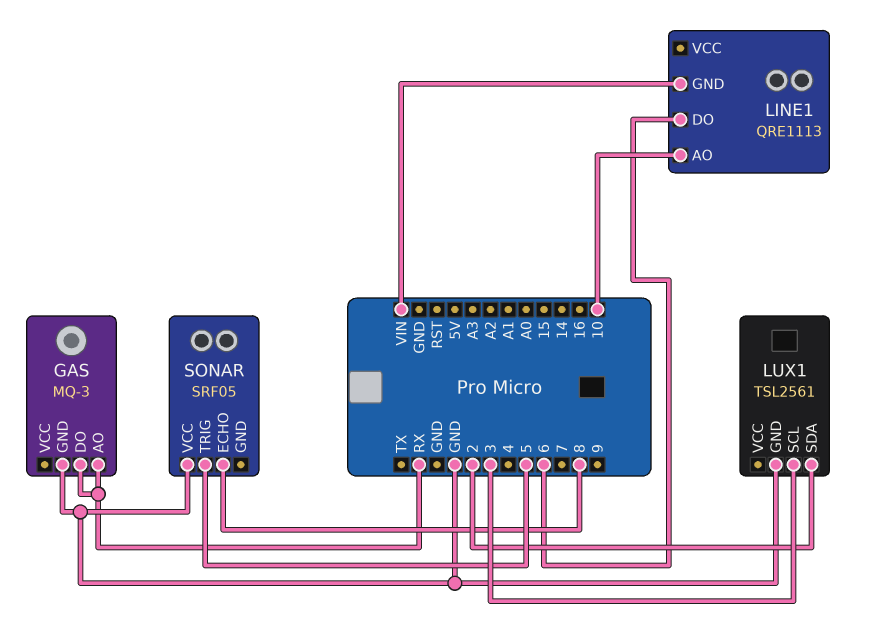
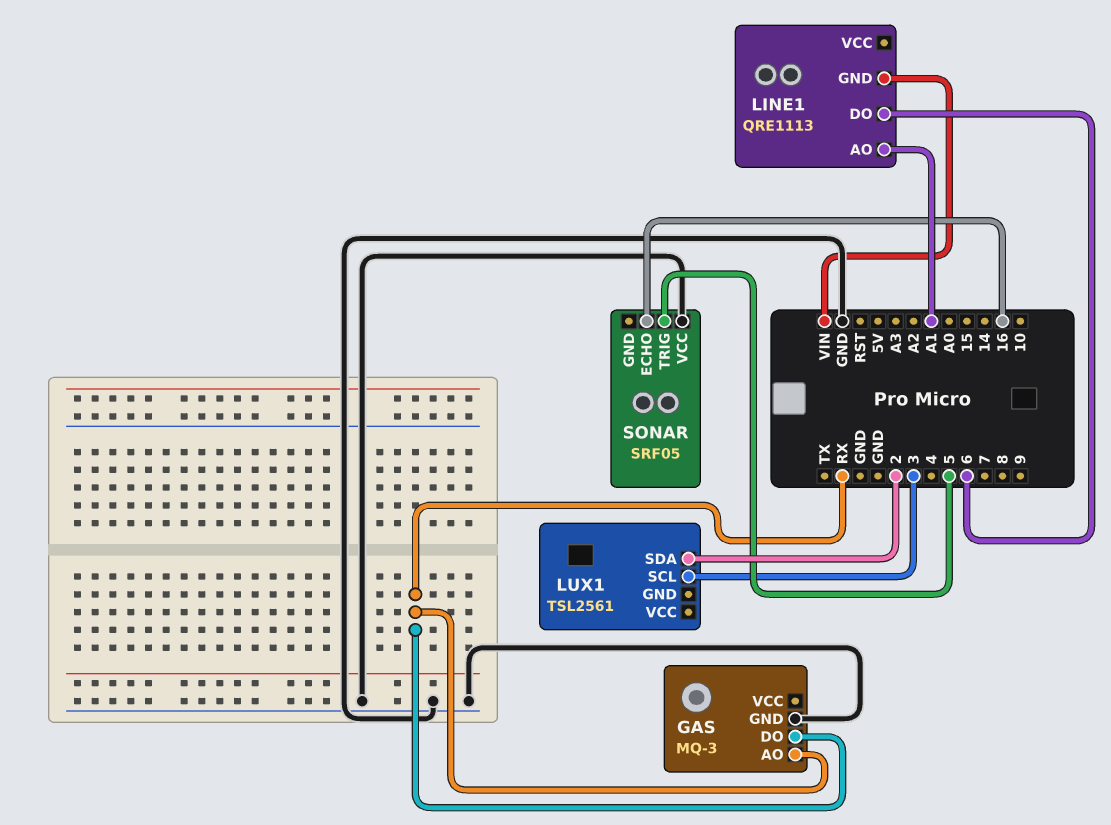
LINE1 pin AO: 10 -> A1
LUX1 pin GND: GND -> none
SONAR pin ECHO: 8 -> 16

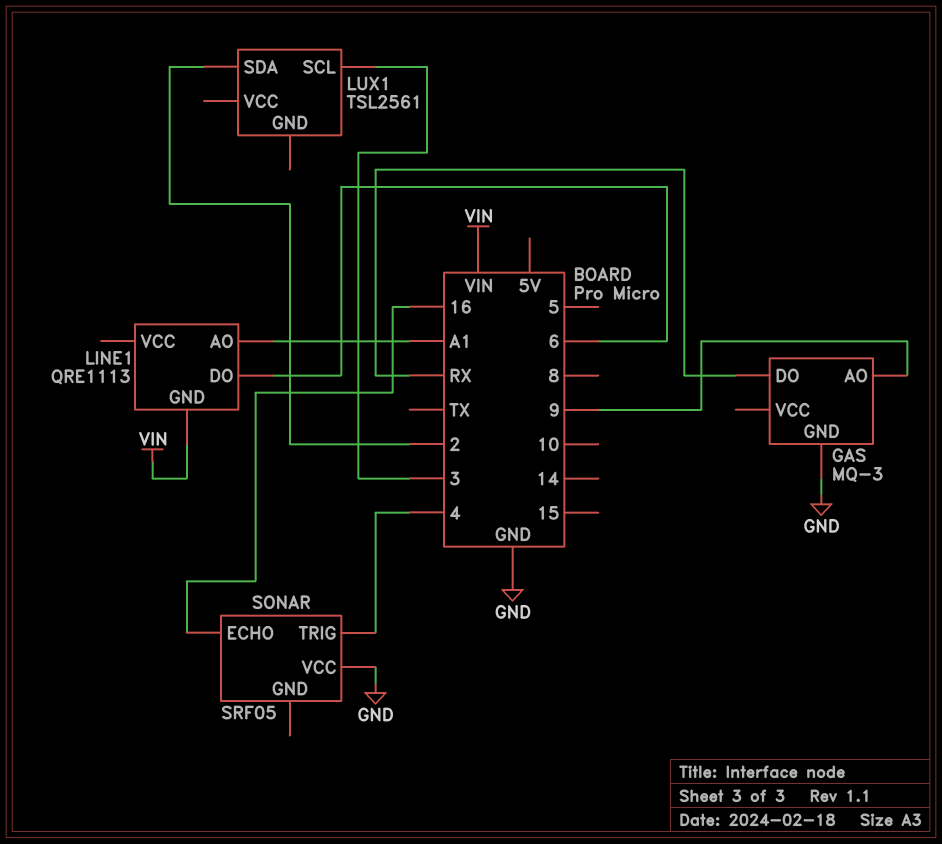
GAS pin AO: RX -> 9
SONAR pin TRIG: 5 -> 4

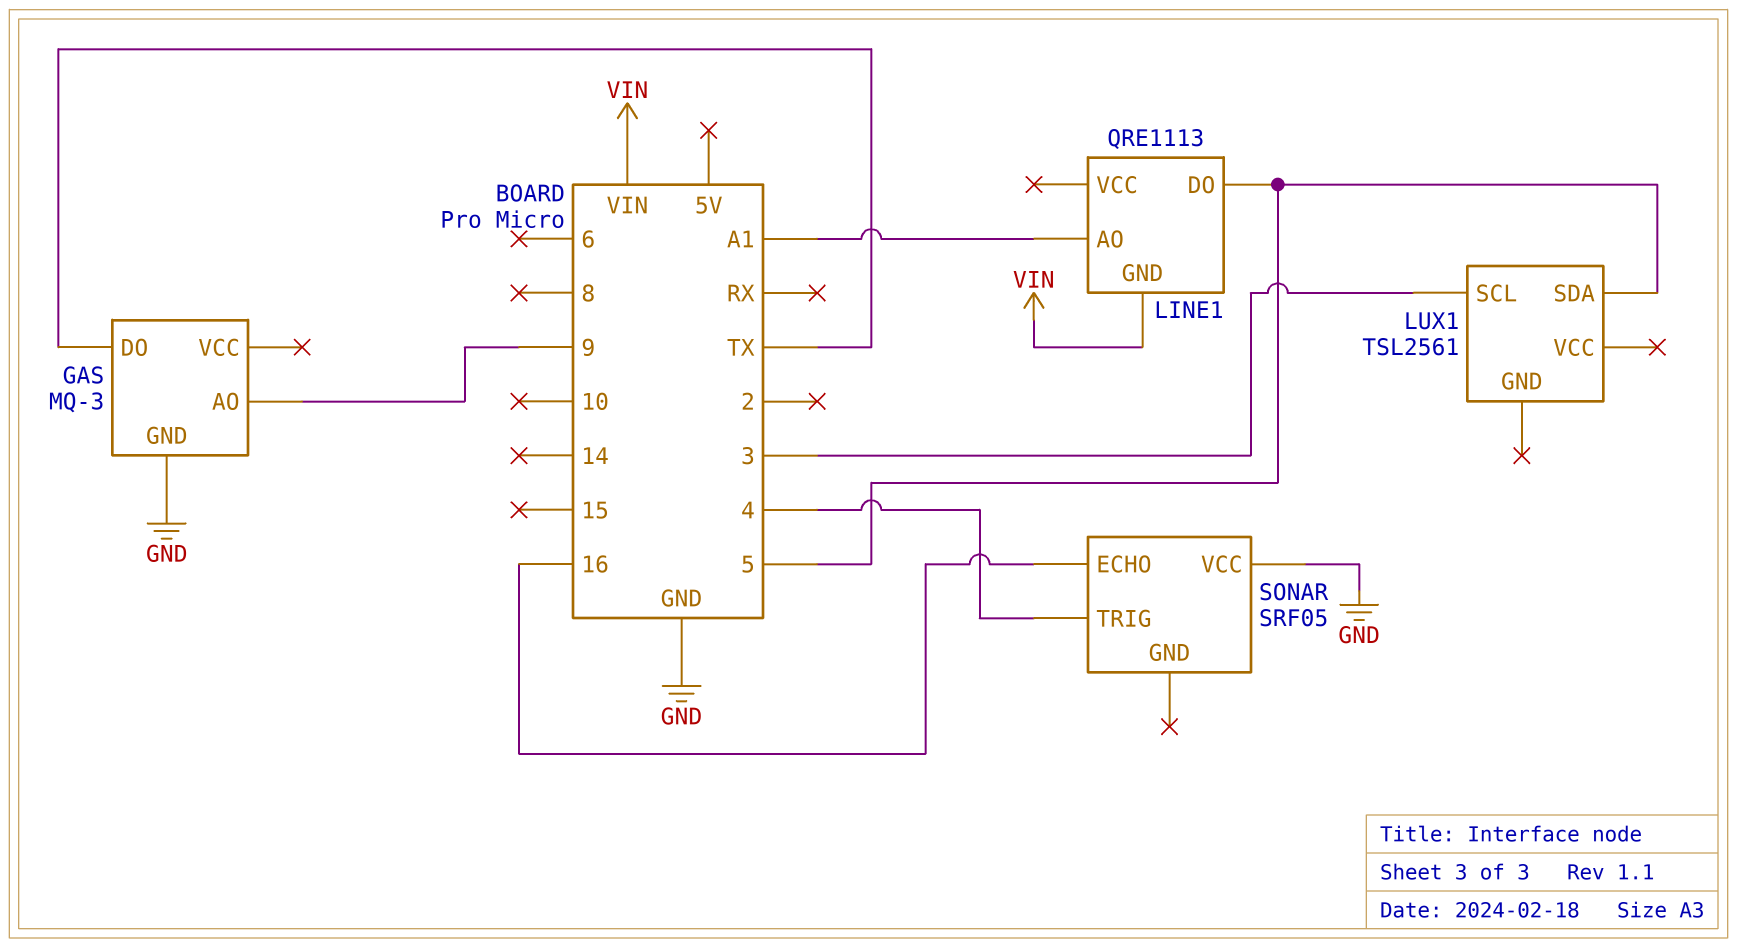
GAS pin DO: RX -> TX
LINE1 pin DO: 6 -> 5
LUX1 pin SDA: 2 -> 5

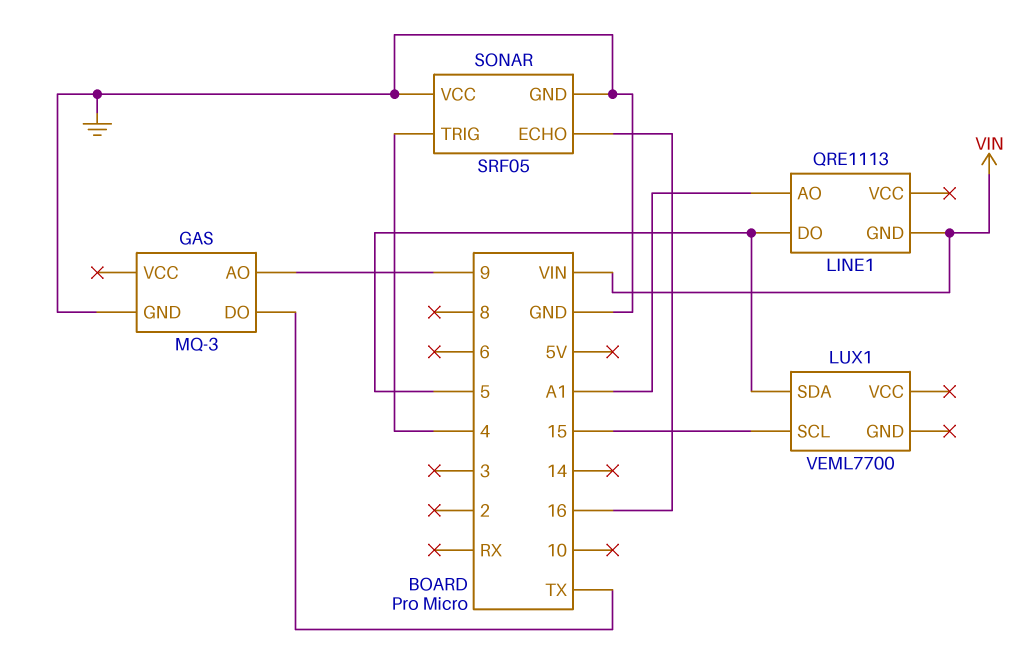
LUX1: TSL2561 -> VEML7700
LUX1 pin SCL: 3 -> 15
SONAR pin GND: none -> GND

